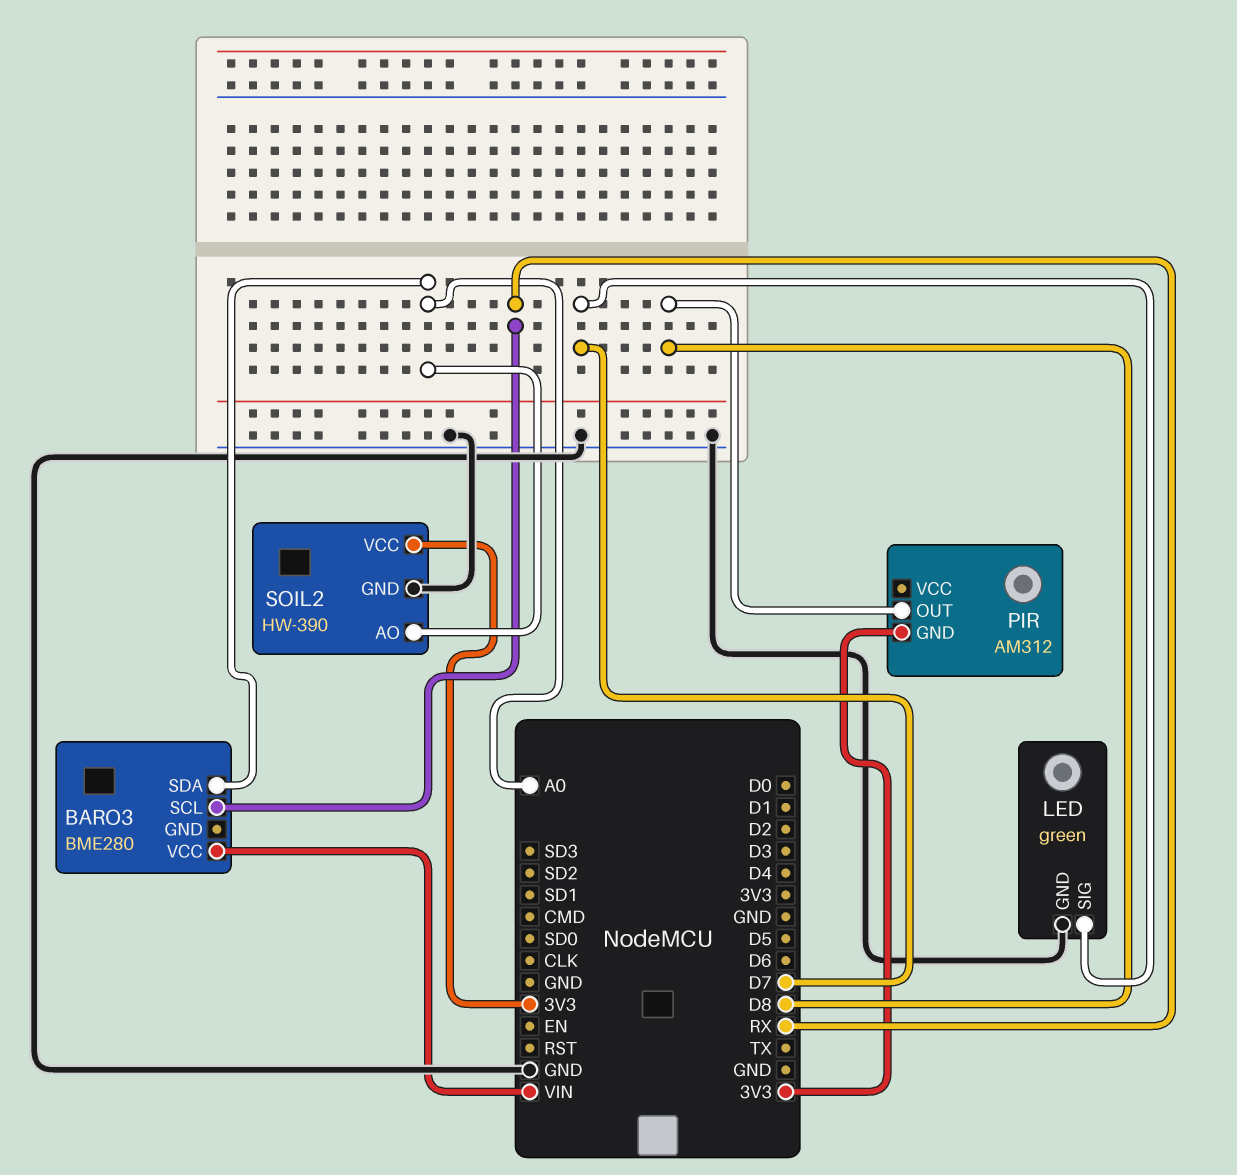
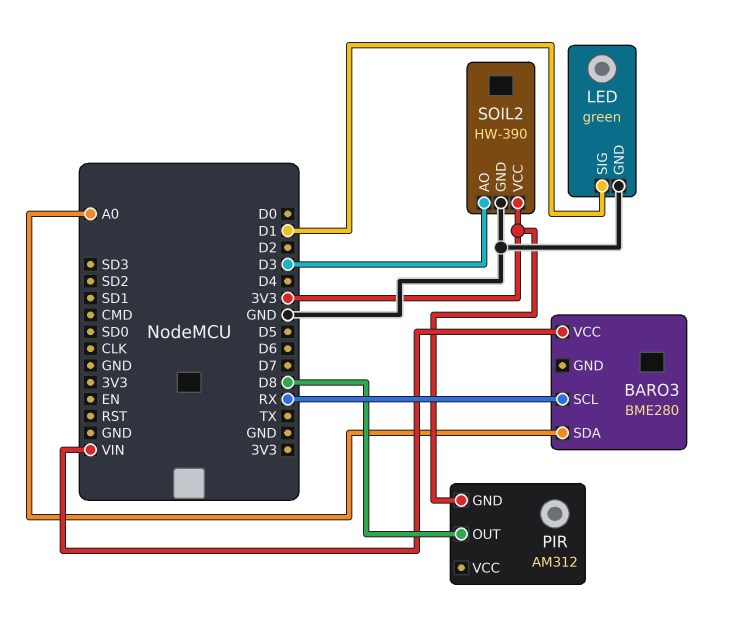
LED pin SIG: D7 -> D1
SOIL2 pin AO: A0 -> D3

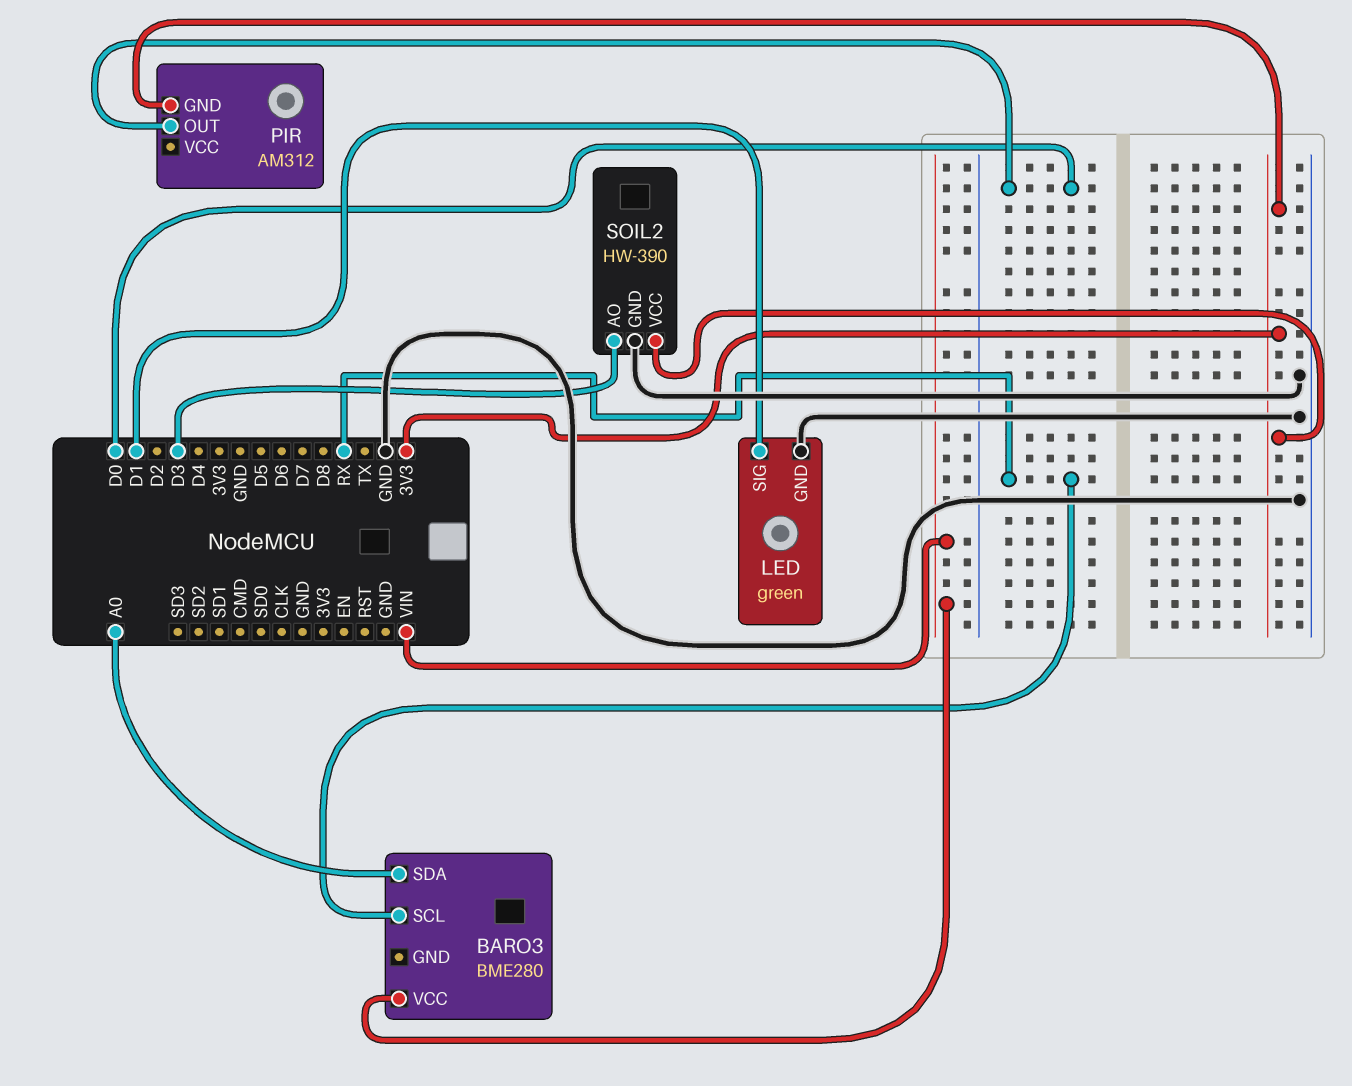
PIR pin OUT: D8 -> D0

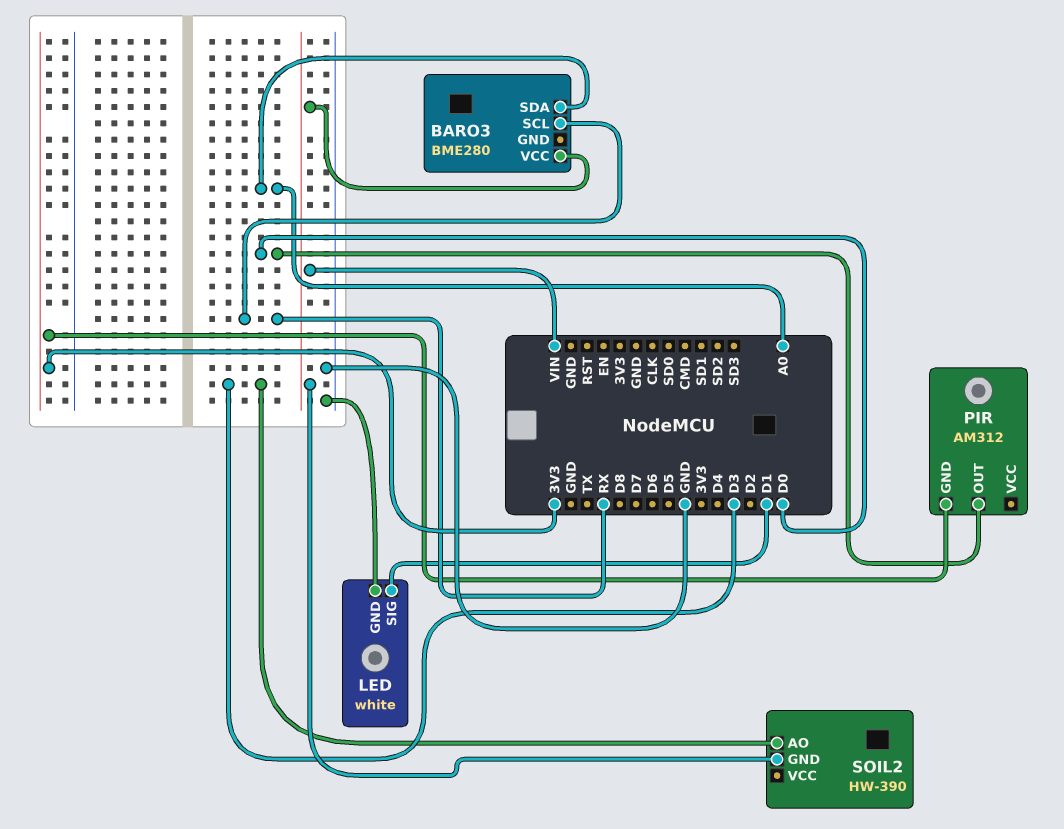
LED: green -> white
SOIL2 pin GND: GND -> VIN
SOIL2 pin VCC: 3V3 -> none

